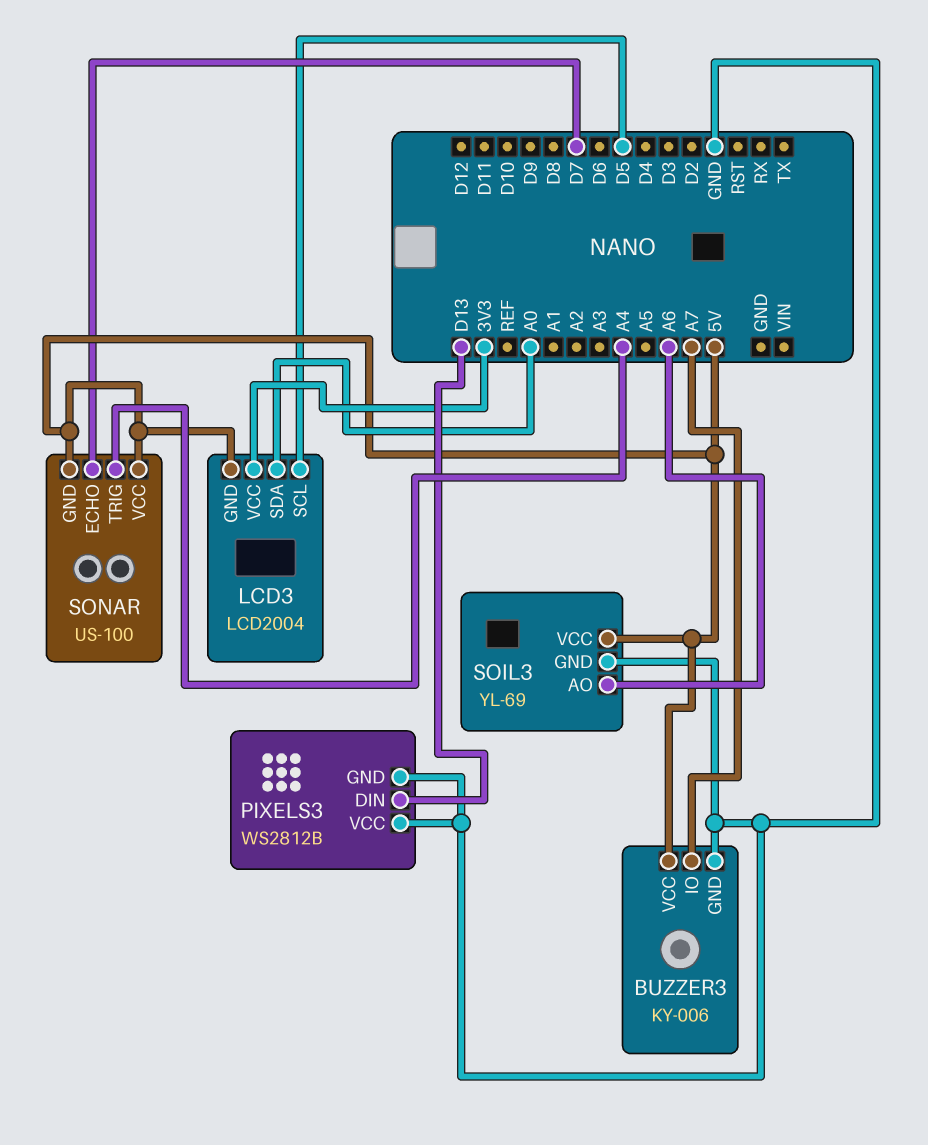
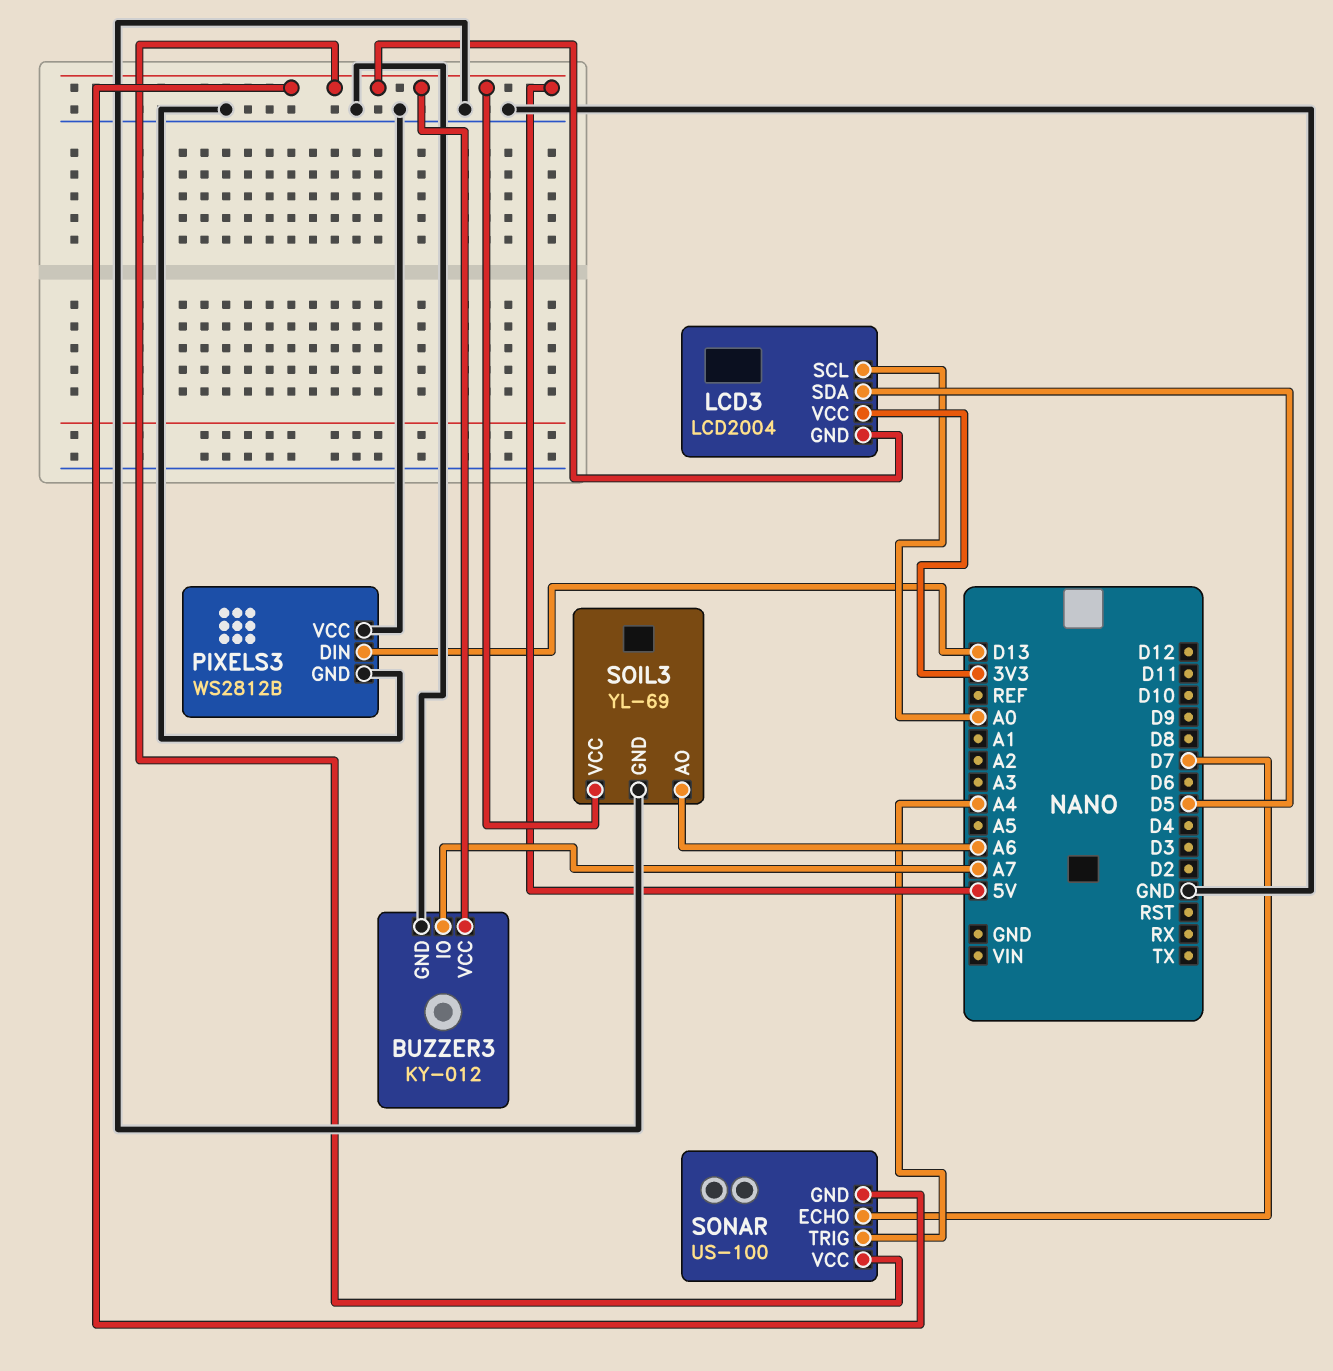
BUZZER3: KY-006 -> KY-012
LCD3 pin SCL: D5 -> A0
LCD3 pin SDA: A0 -> D5

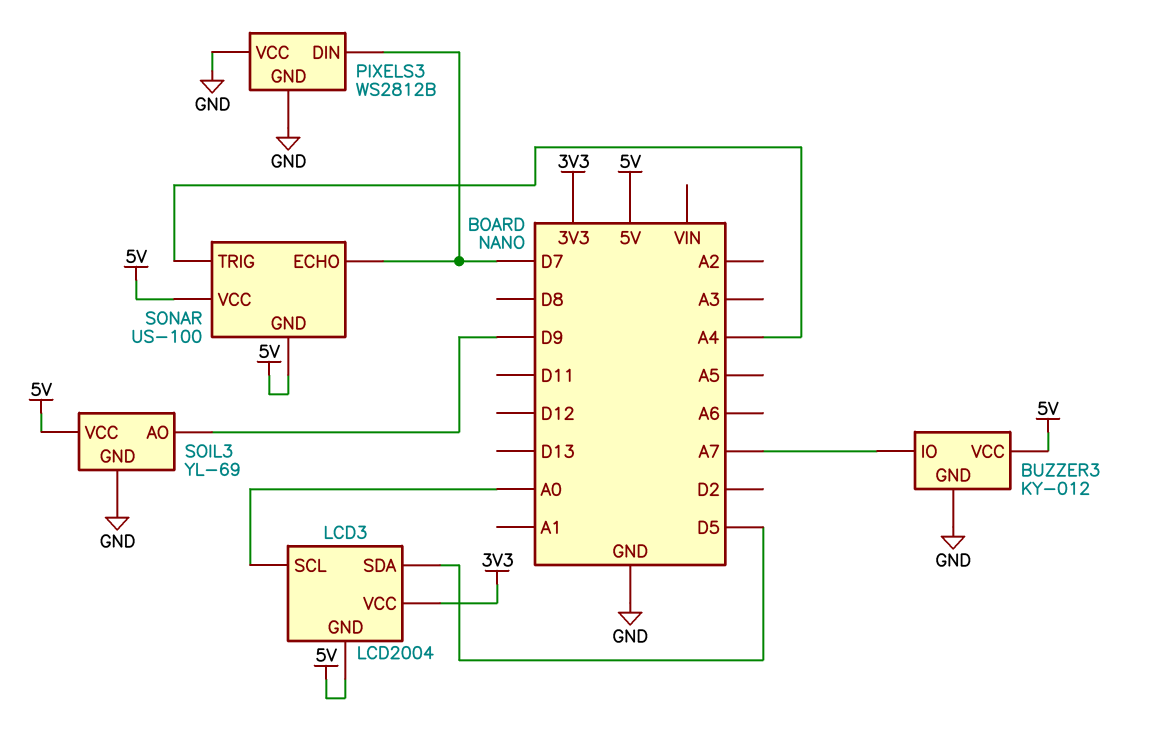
PIXELS3 pin DIN: D13 -> D7
SOIL3 pin AO: A6 -> D9

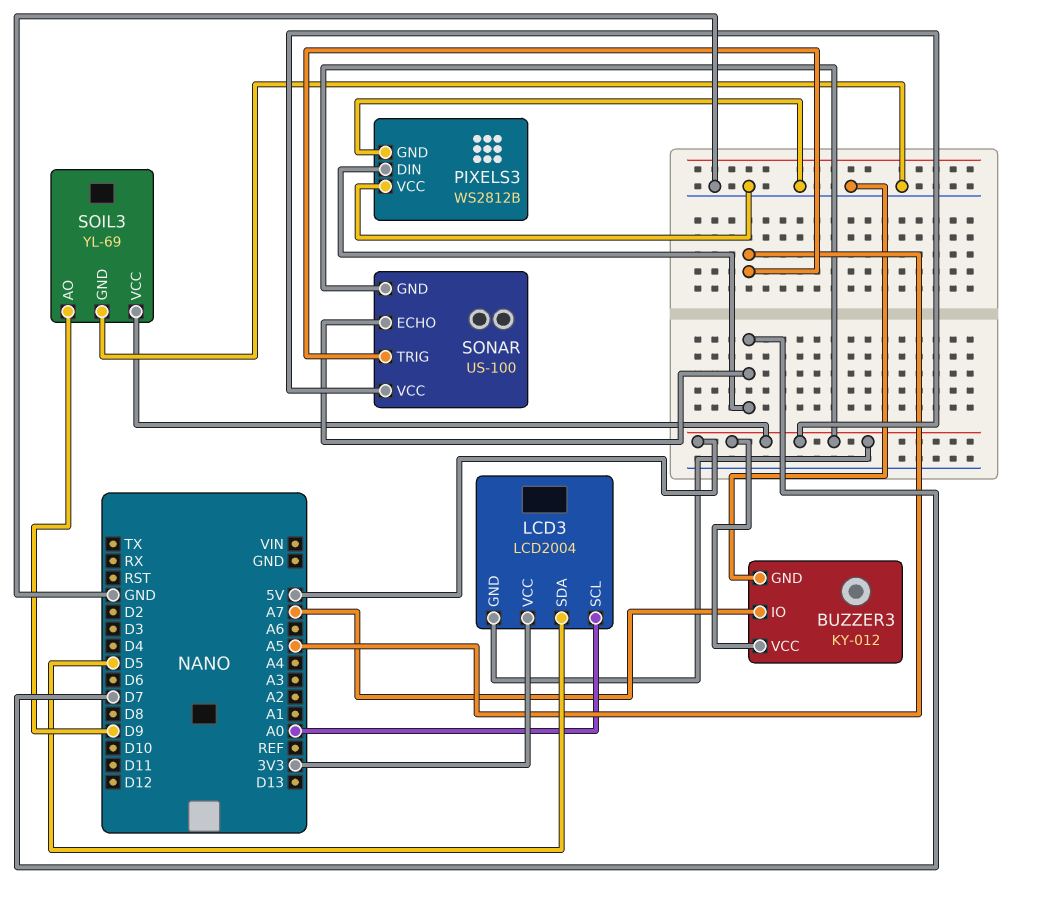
SONAR pin TRIG: A4 -> A5

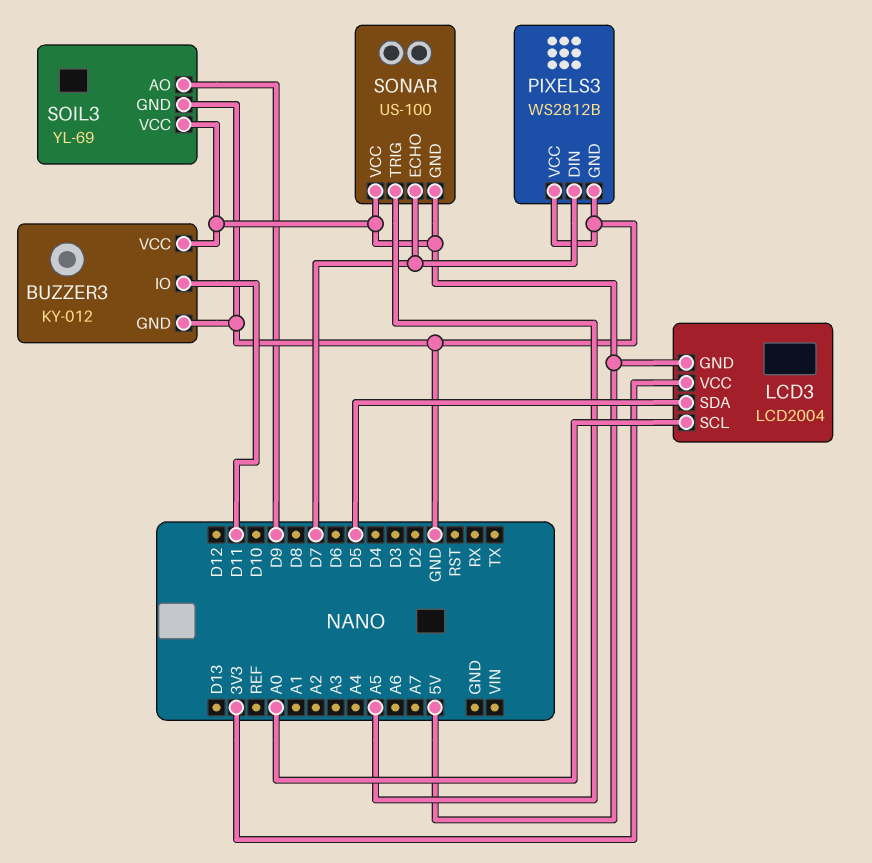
BUZZER3 pin IO: A7 -> D11

